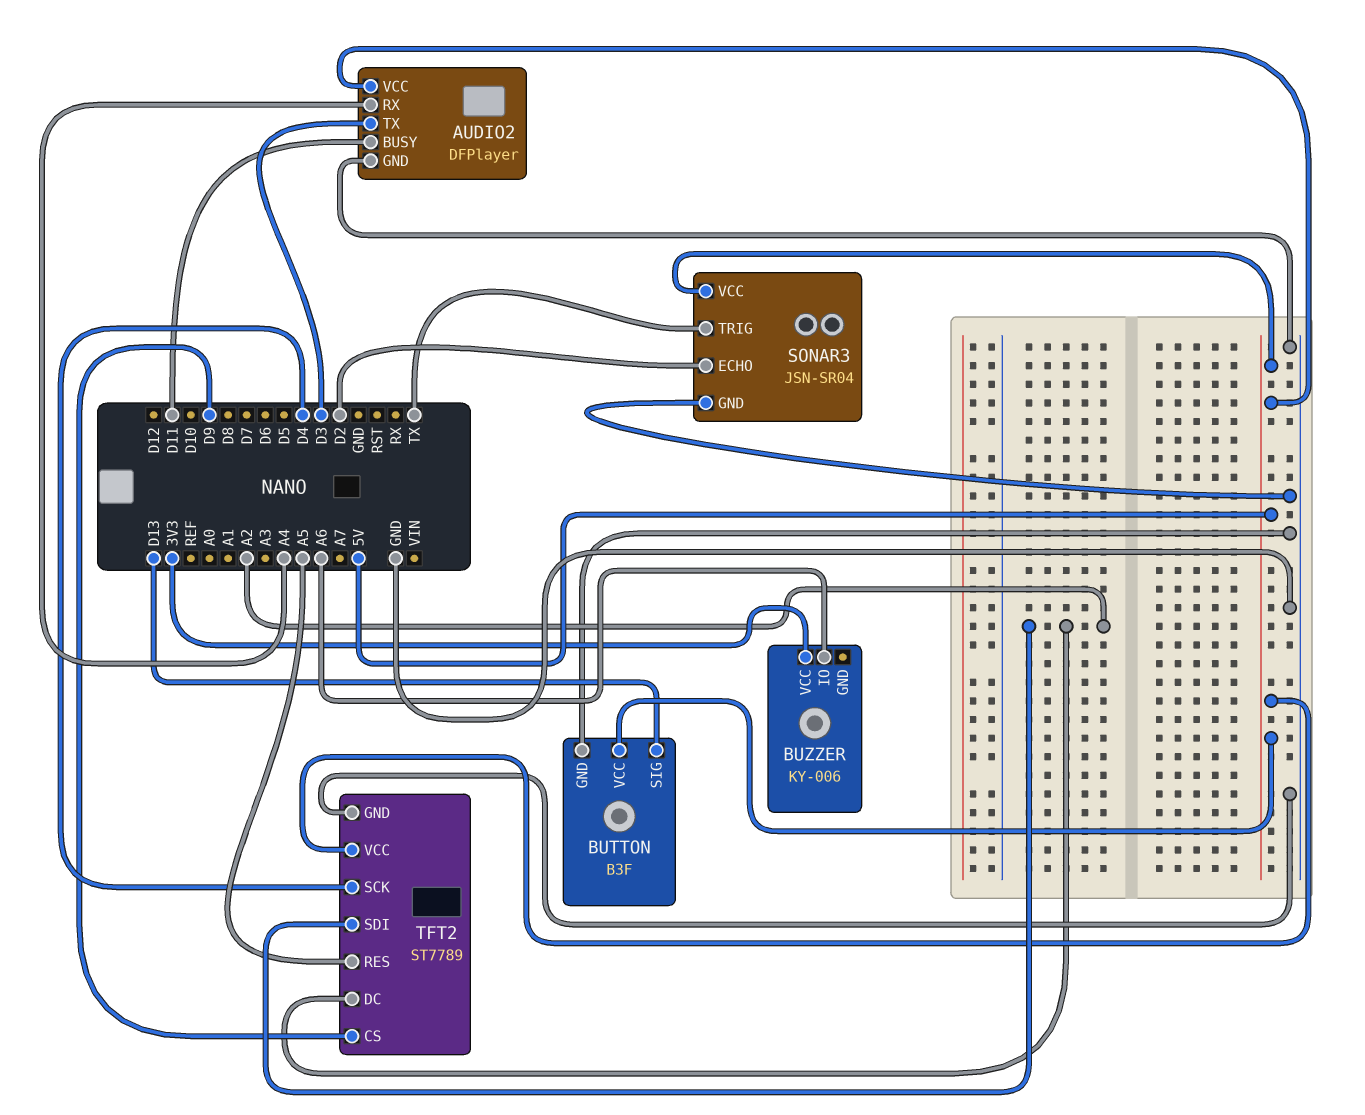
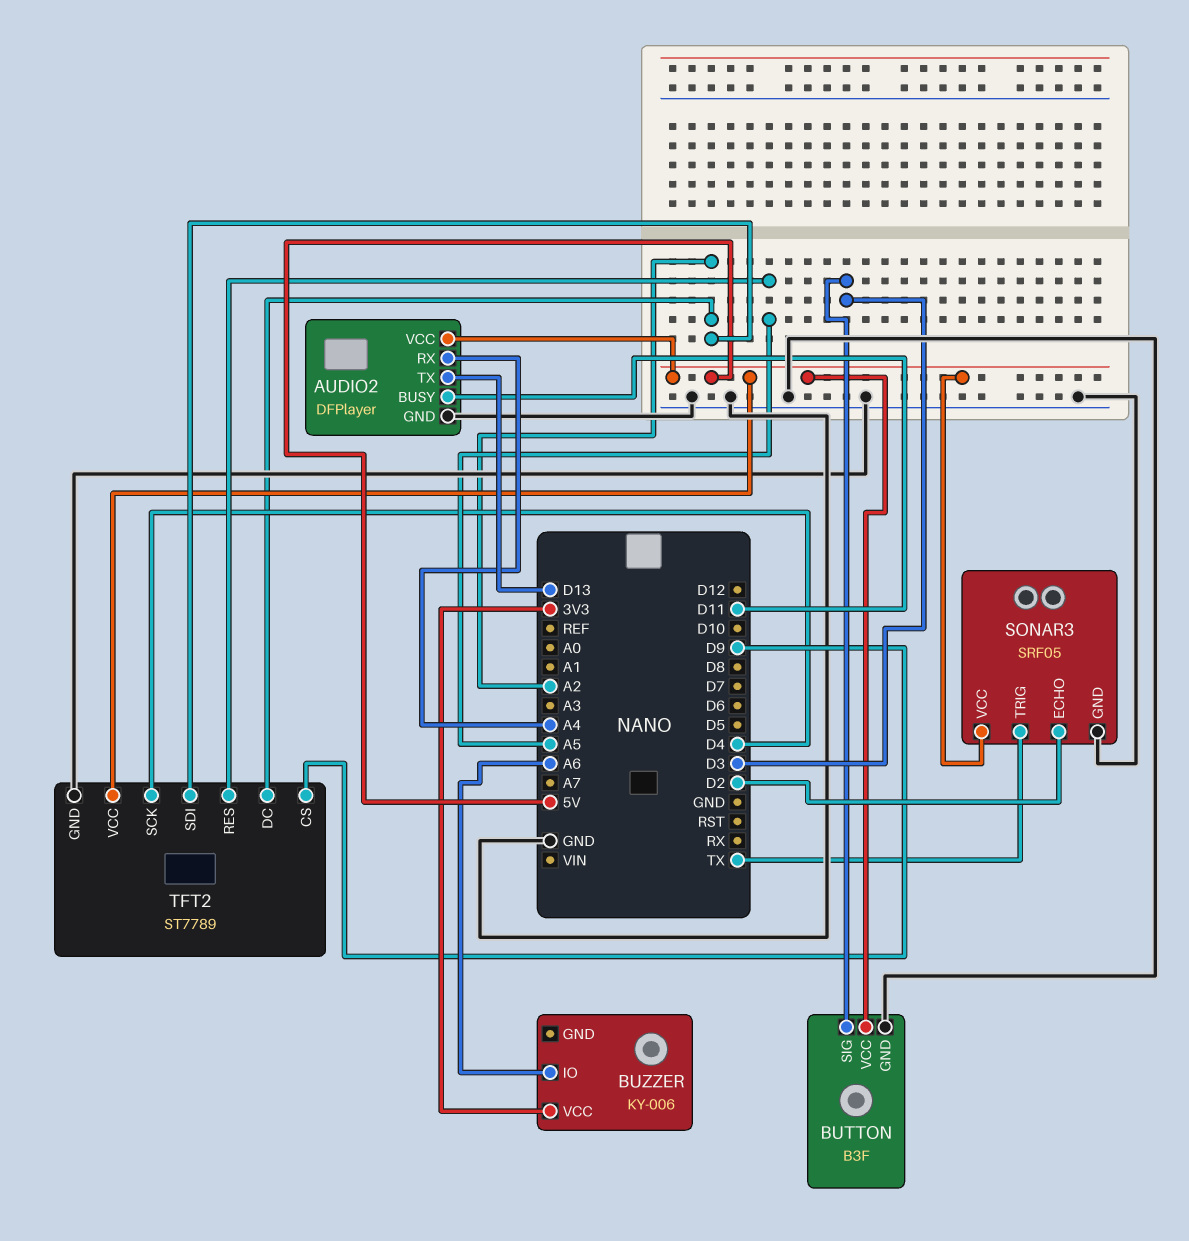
AUDIO2 pin TX: D3 -> D13
BUTTON pin SIG: D13 -> D3
SONAR3: JSN-SR04 -> SRF05

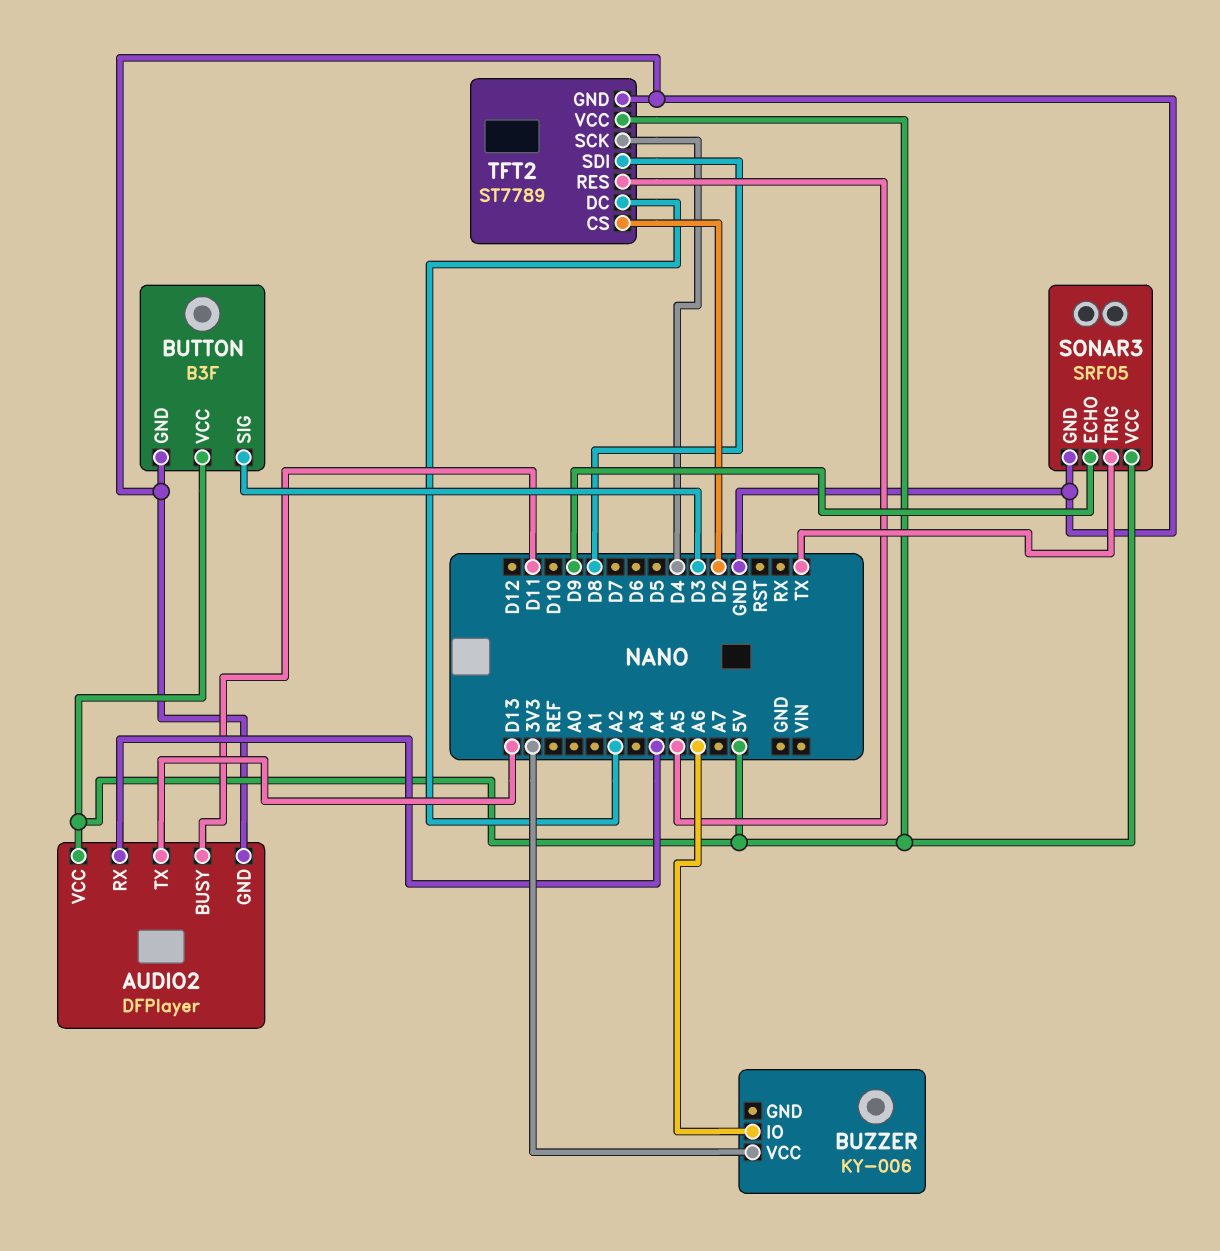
SONAR3 pin ECHO: D2 -> D9
TFT2 pin CS: D9 -> D2
TFT2 pin SDI: A2 -> D8

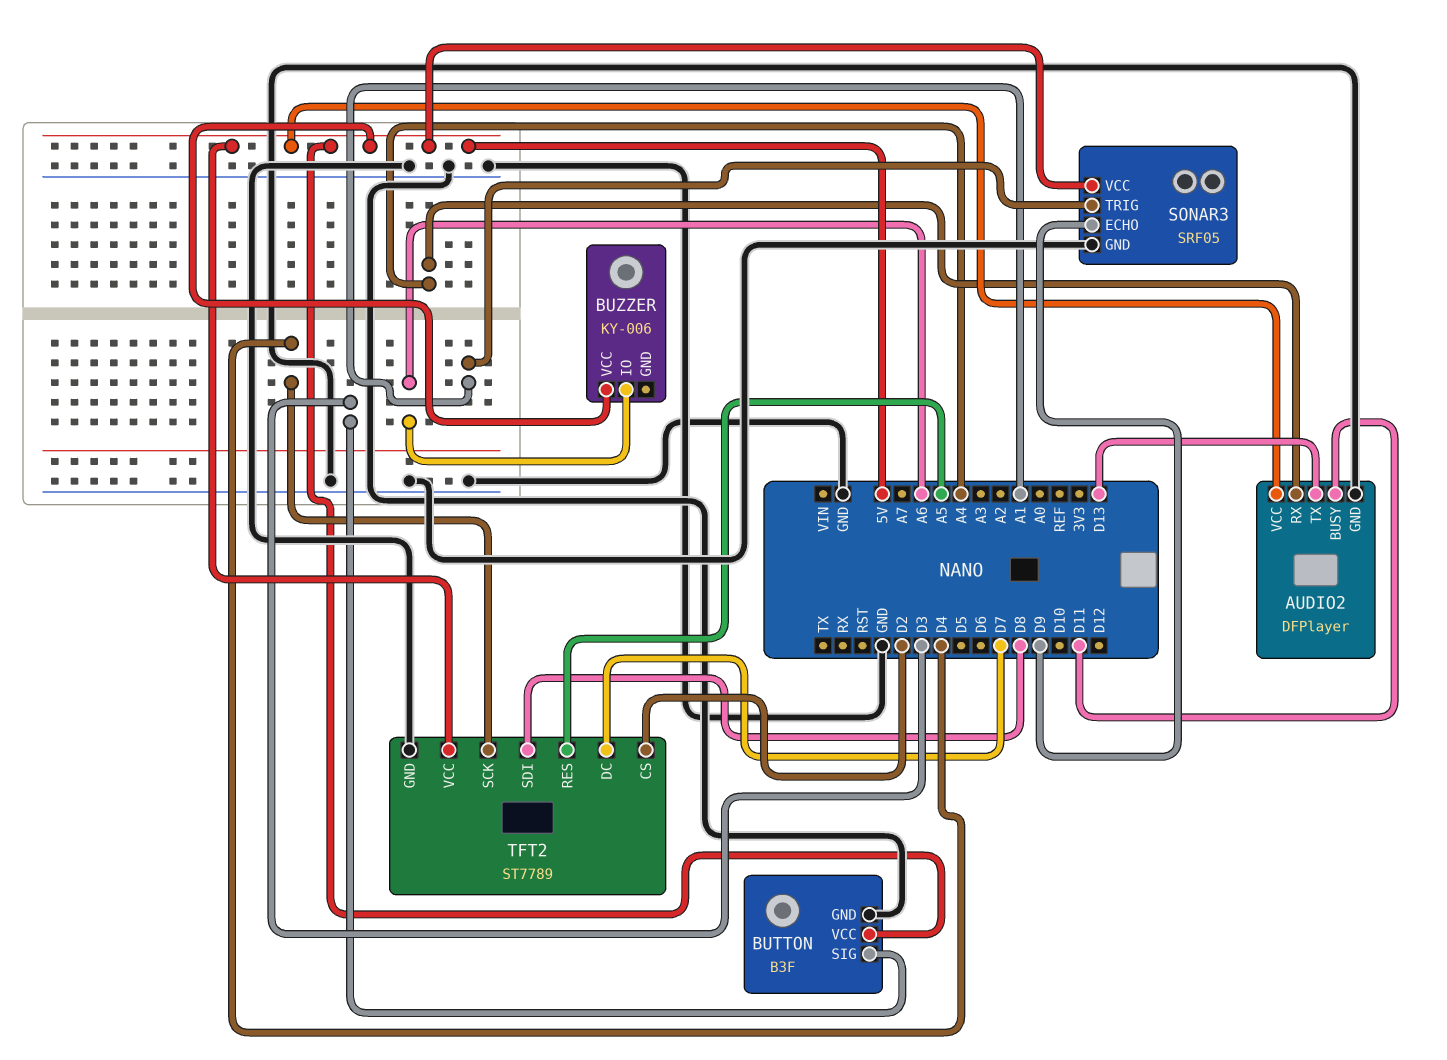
BUZZER pin VCC: 3V3 -> 5V
SONAR3 pin TRIG: TX -> A1
TFT2 pin DC: A2 -> D7

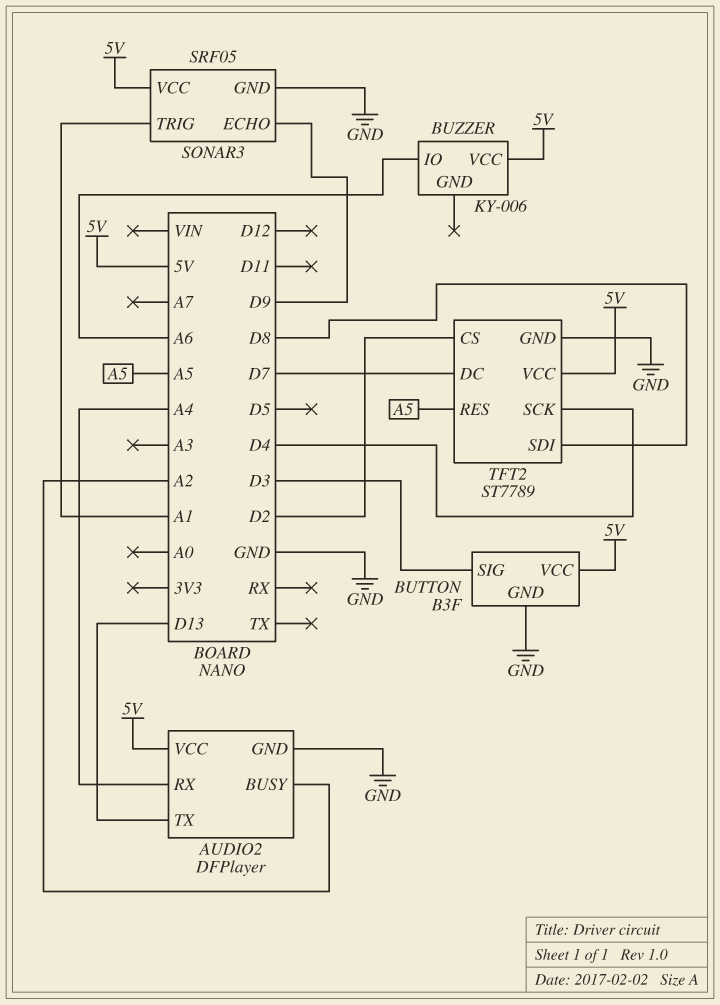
AUDIO2 pin BUSY: D11 -> A2

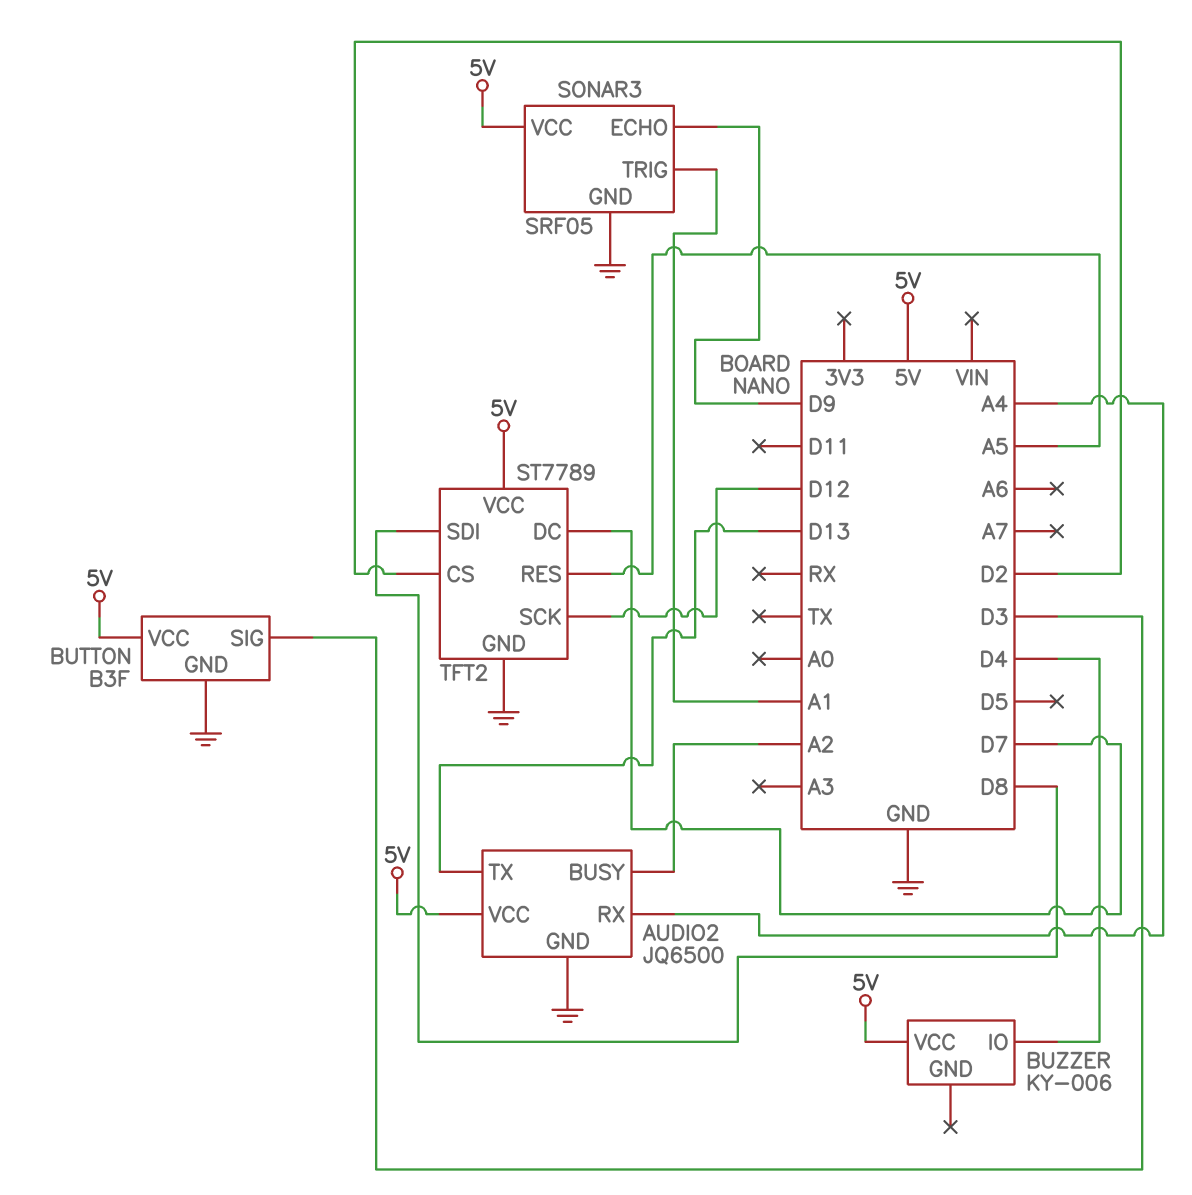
AUDIO2: DFPlayer -> JQ6500
BUZZER pin IO: A6 -> D4
TFT2 pin SCK: D4 -> D12

